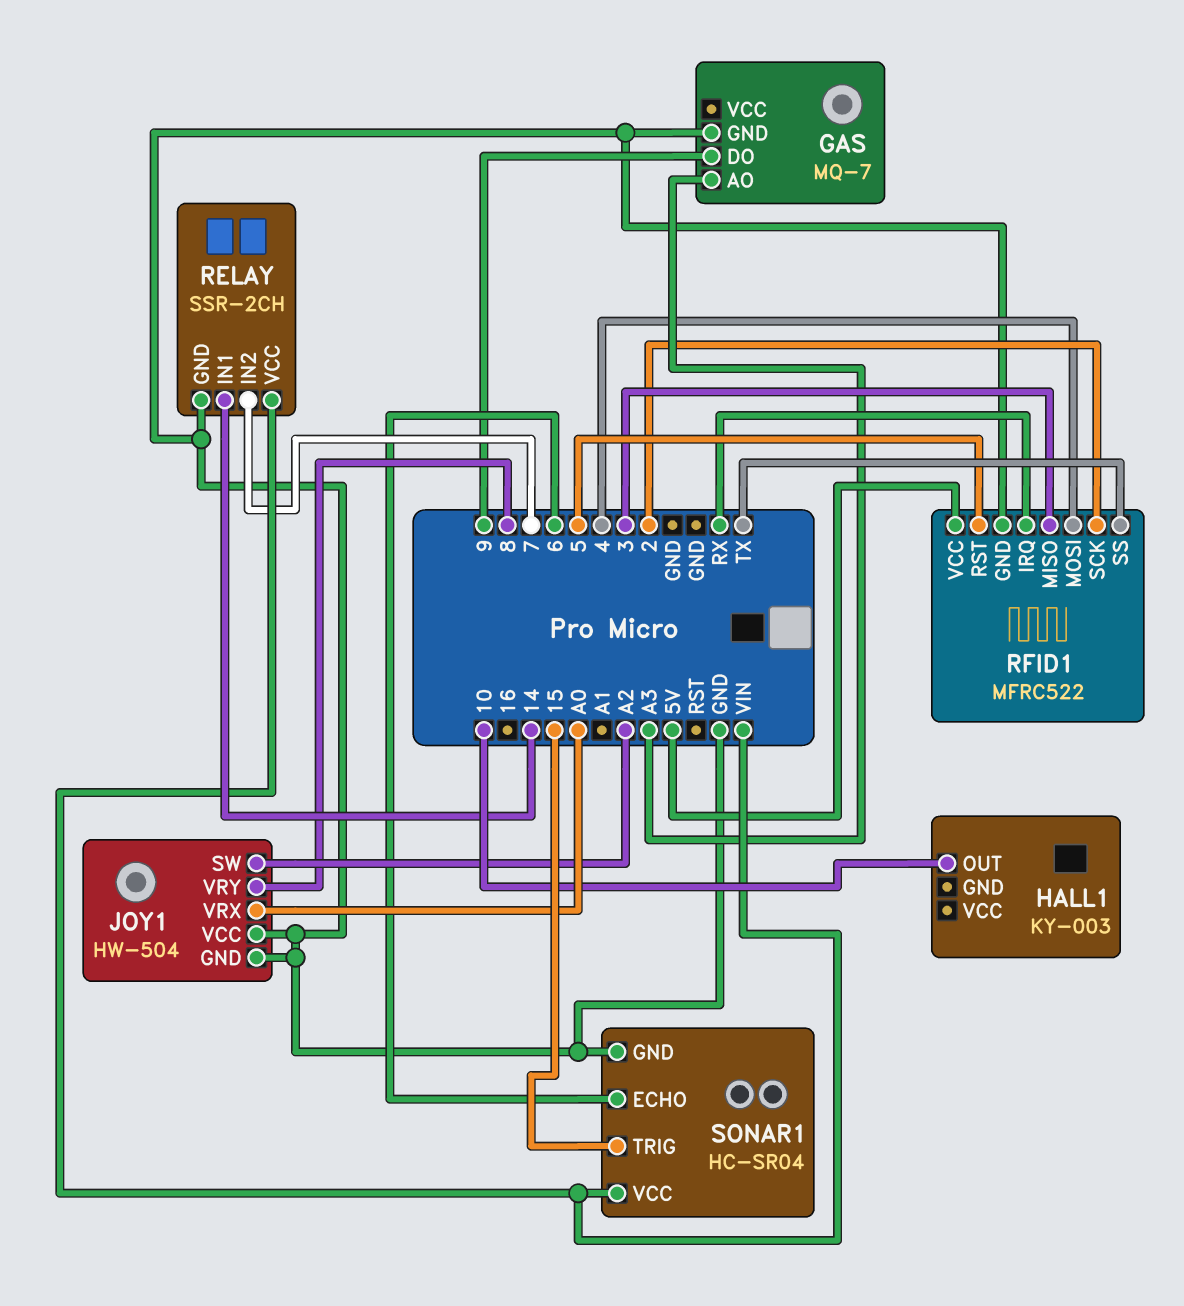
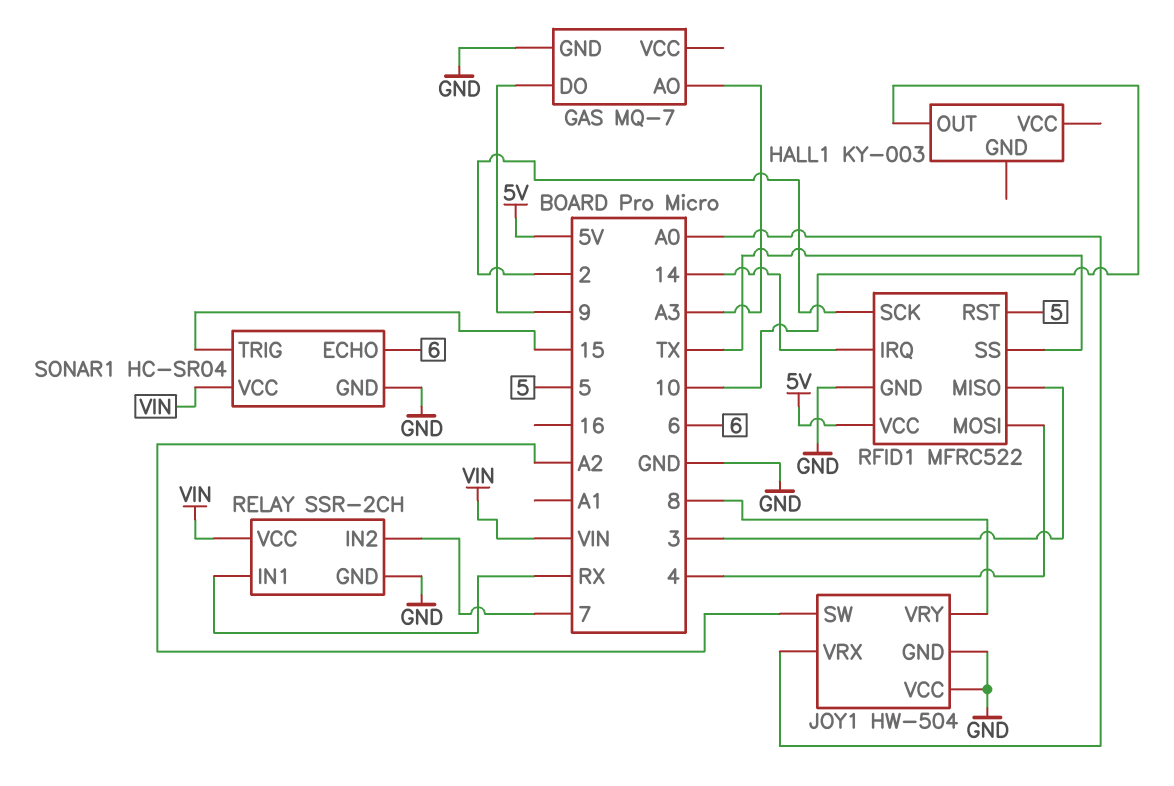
RELAY pin IN1: 14 -> RX
RFID1 pin IRQ: RX -> 14

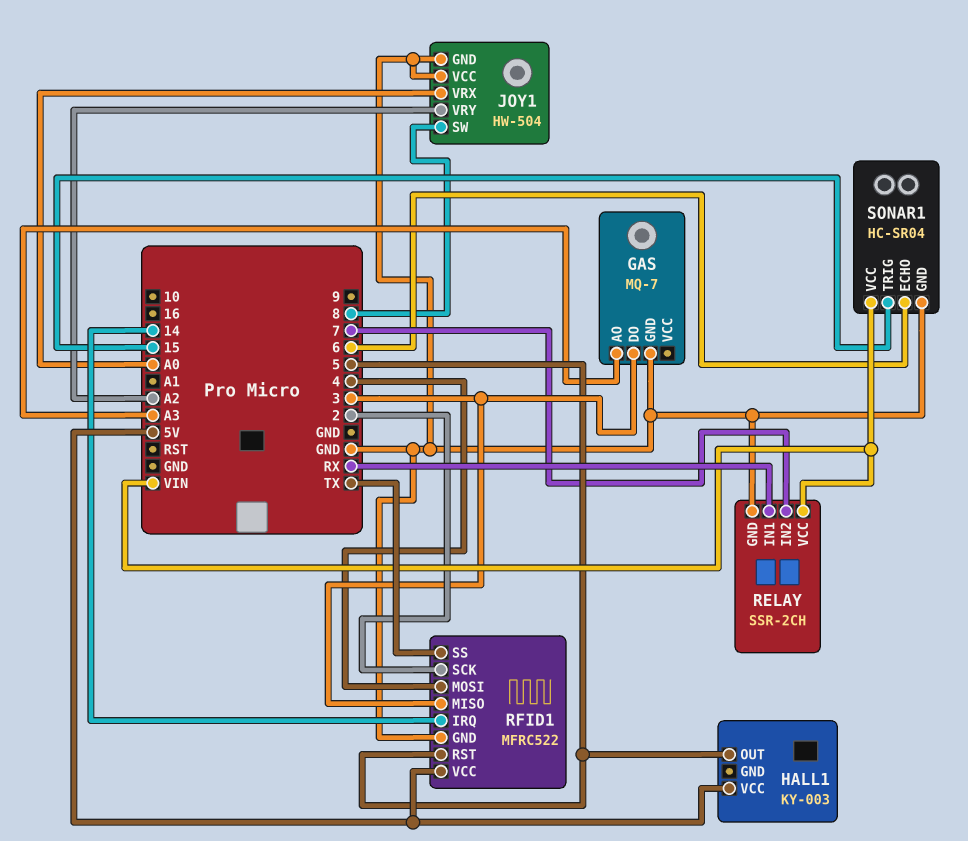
GAS pin DO: 9 -> 3
HALL1 pin OUT: 10 -> 5
HALL1 pin VCC: none -> 5V
JOY1 pin SW: A2 -> 8
JOY1 pin VRY: 8 -> A2

